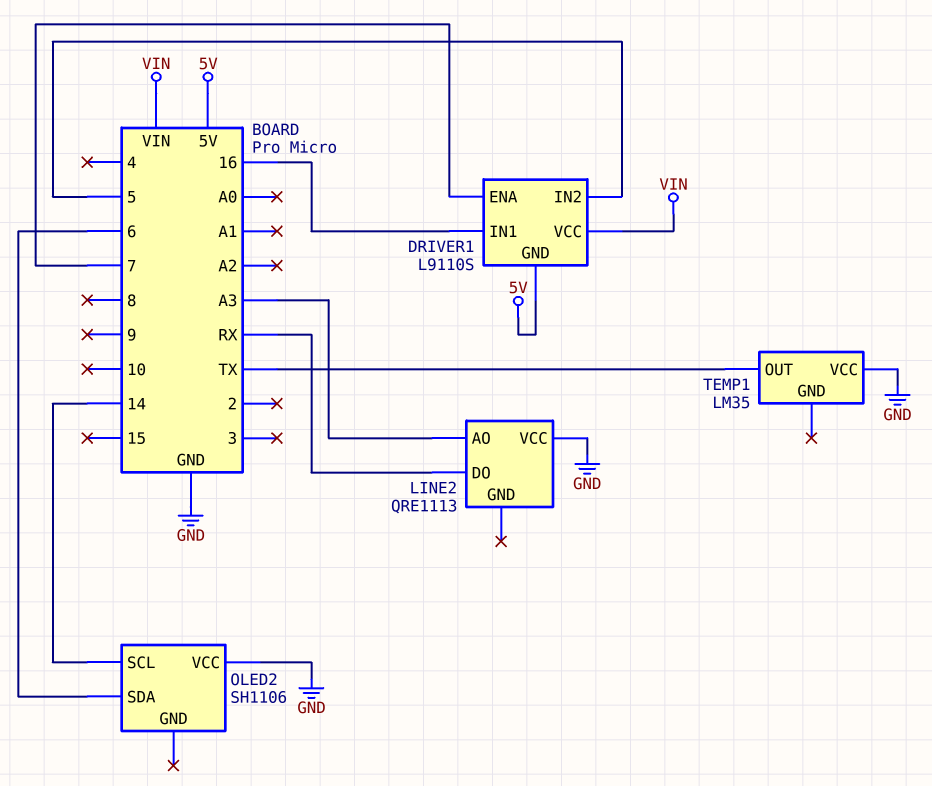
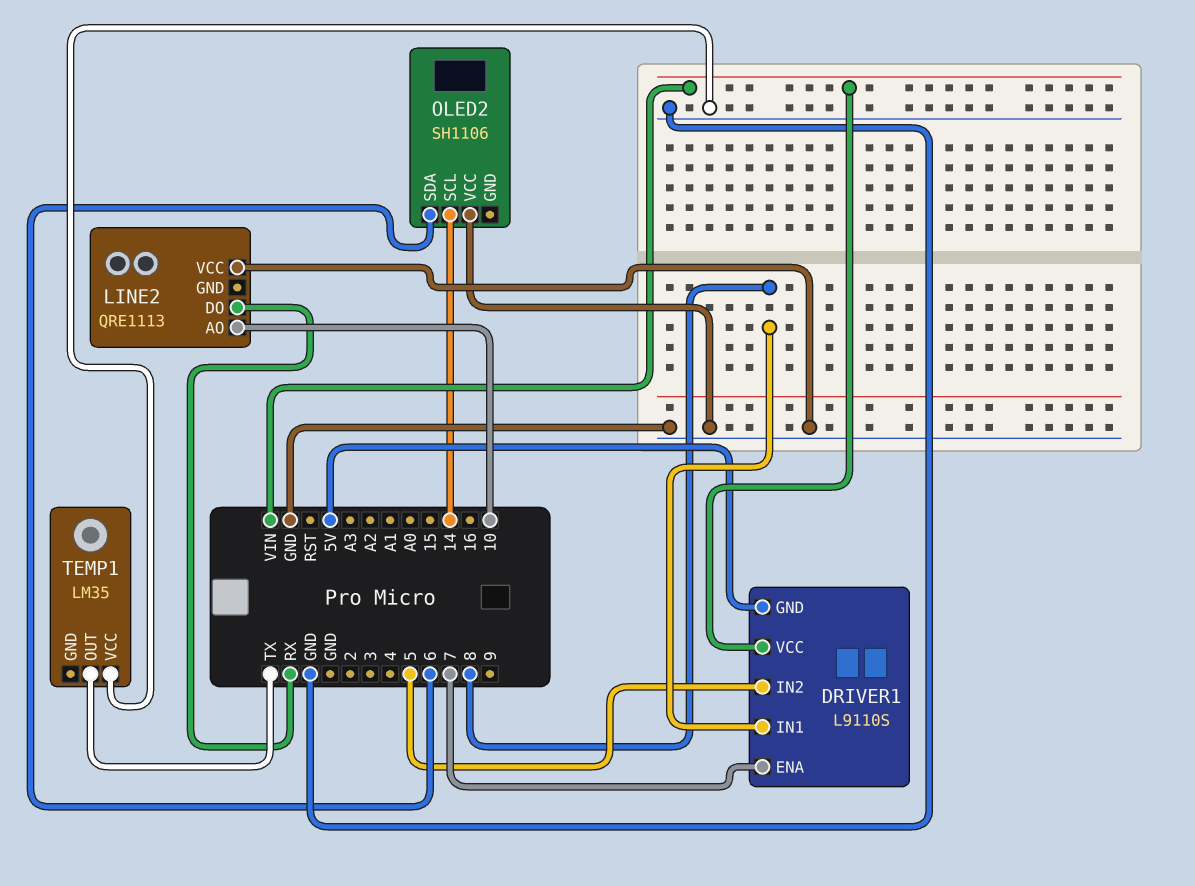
DRIVER1 pin IN1: 16 -> 8
LINE2 pin AO: A3 -> 10

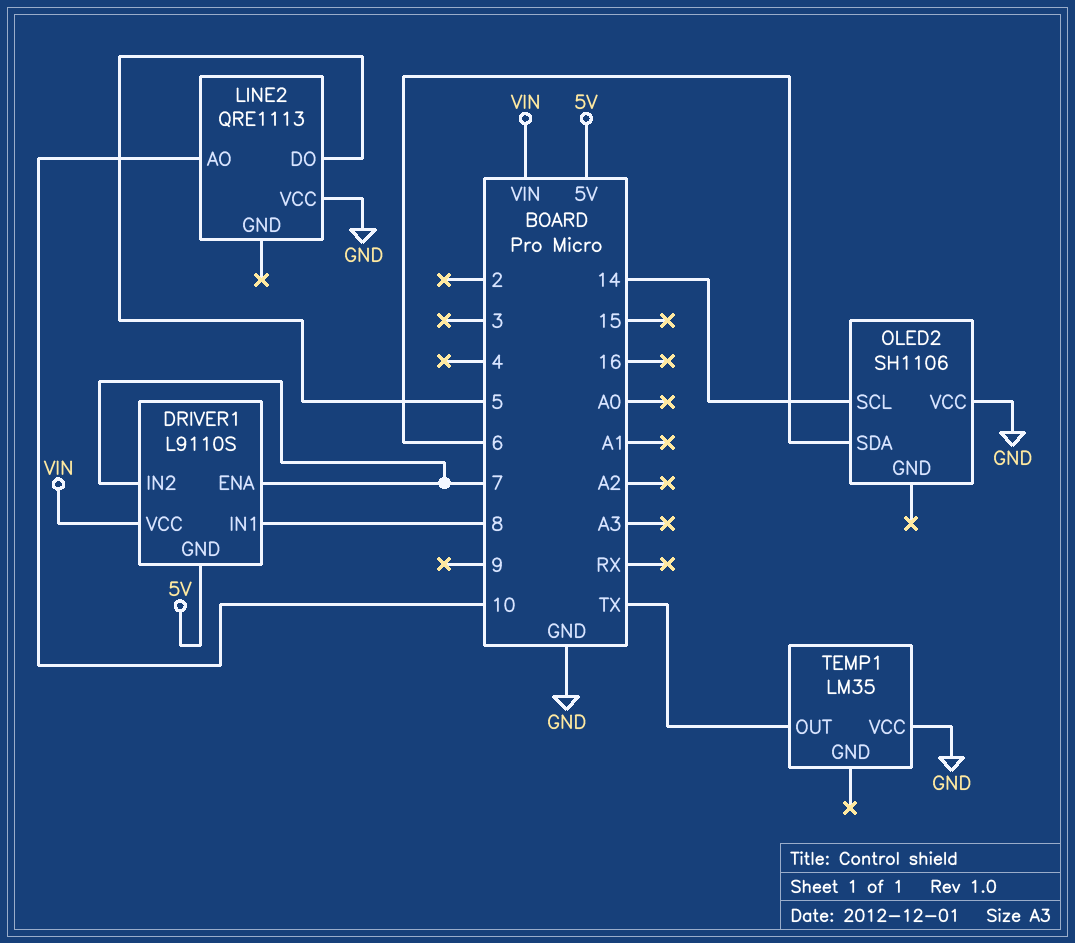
DRIVER1 pin IN2: 5 -> 7
LINE2 pin DO: RX -> 5

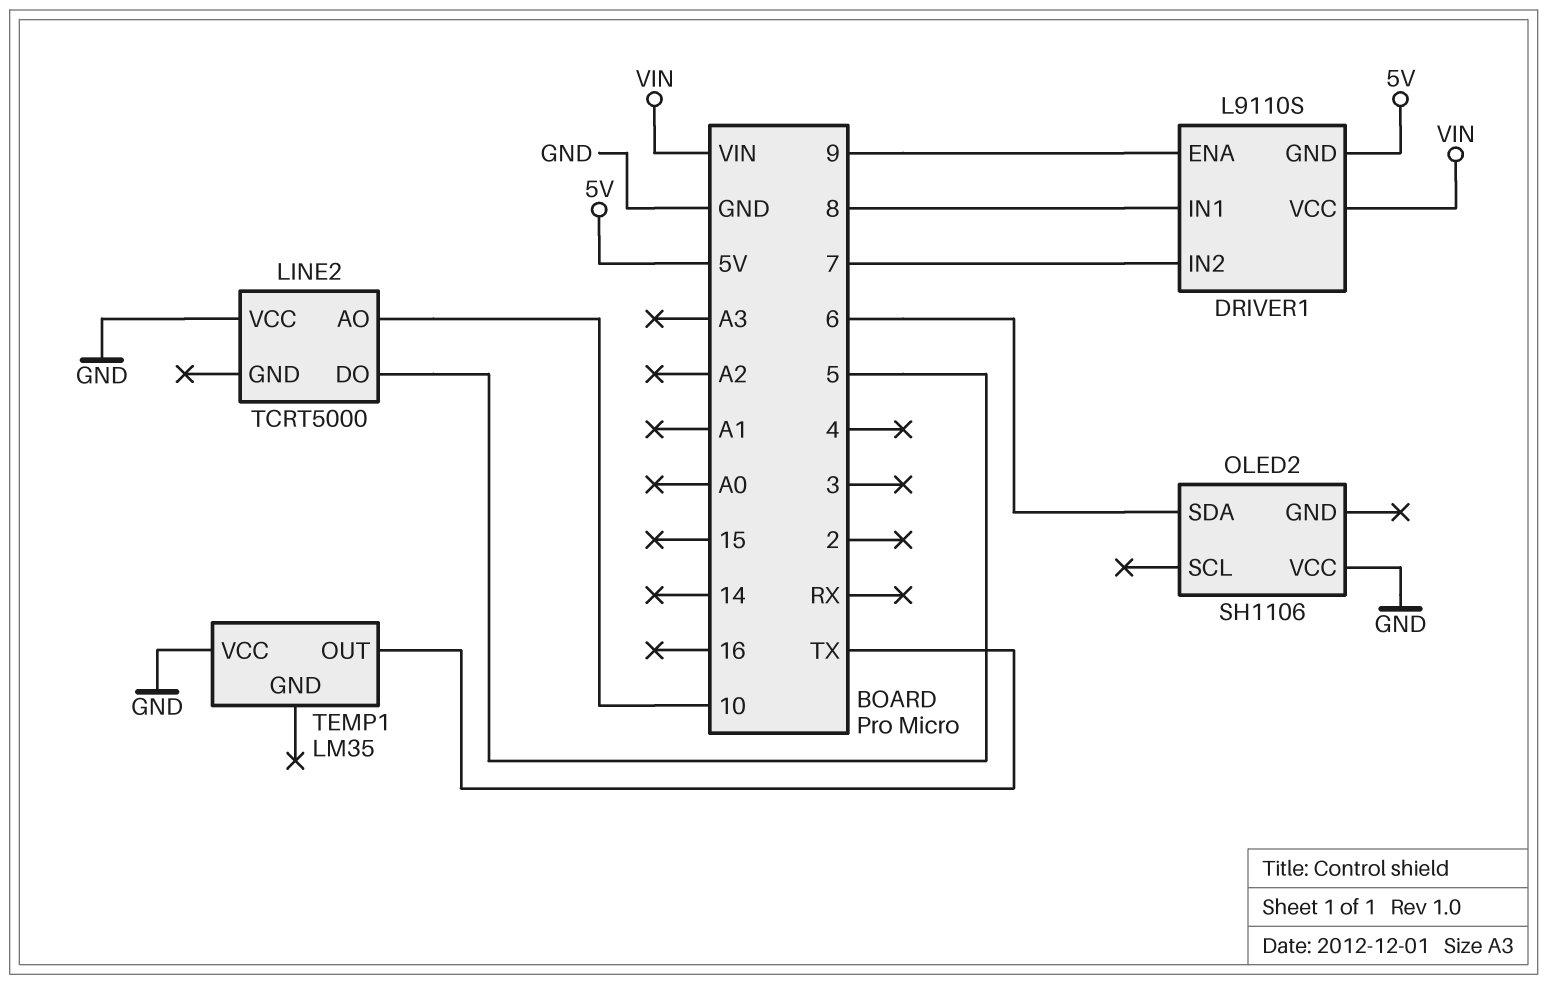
DRIVER1 pin ENA: 7 -> 9
LINE2: QRE1113 -> TCRT5000
OLED2 pin SCL: 14 -> none

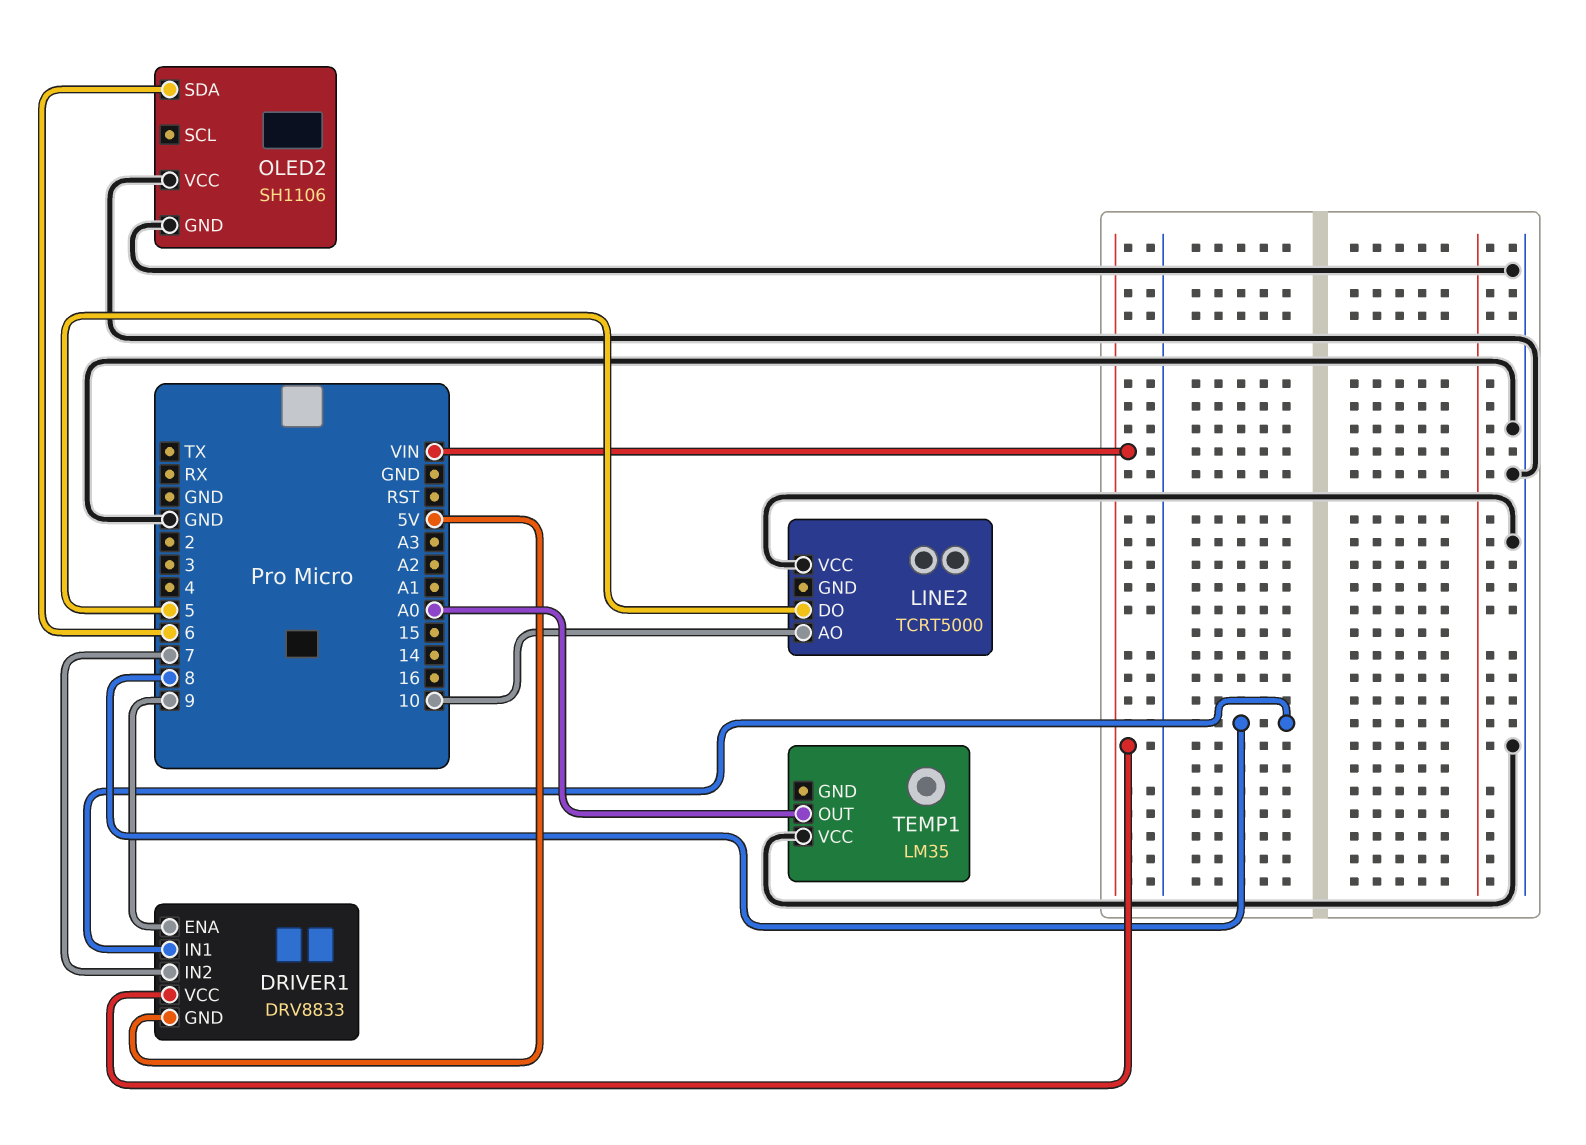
DRIVER1: L9110S -> DRV8833
OLED2 pin GND: none -> GND
TEMP1 pin OUT: TX -> A0

